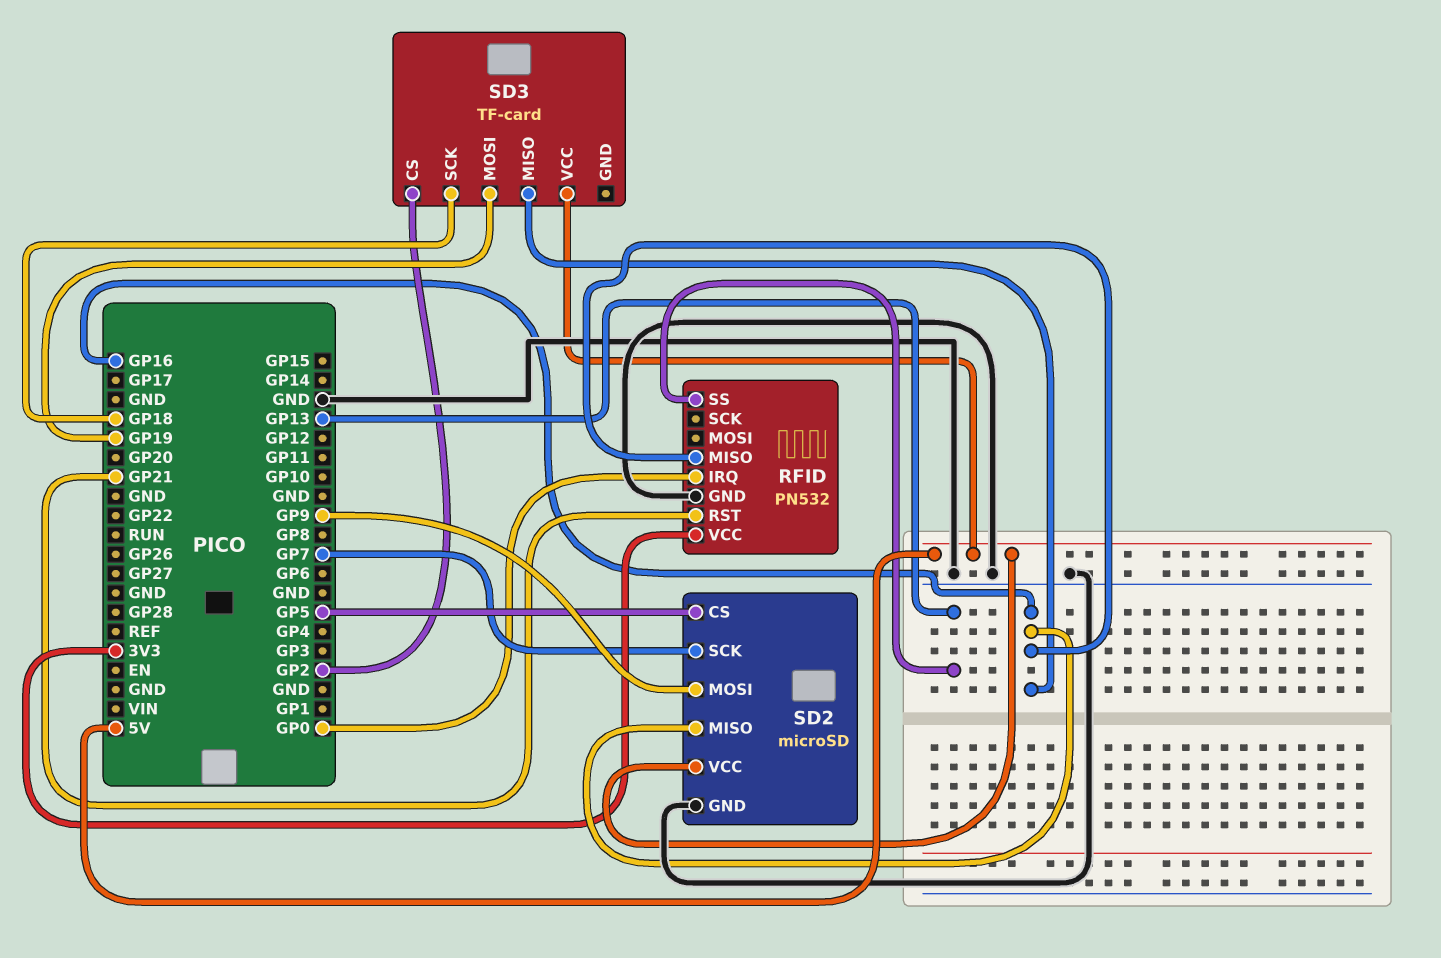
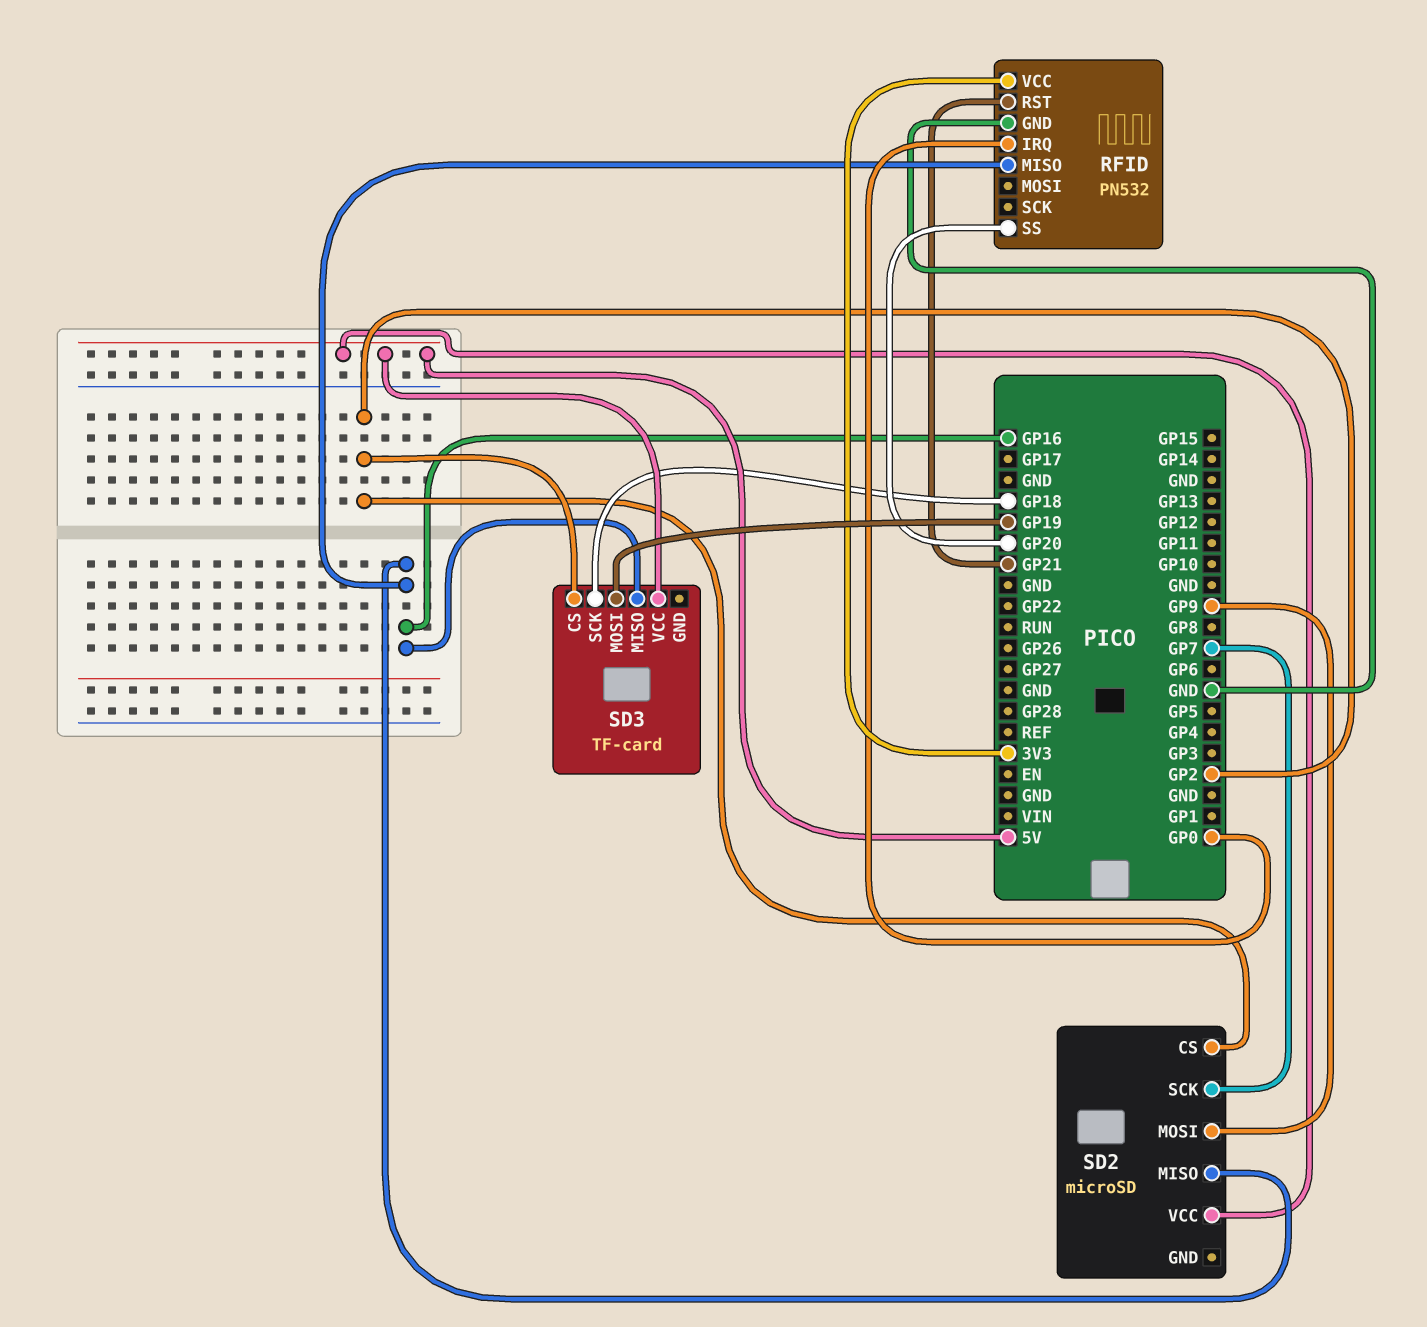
RFID pin SS: GP13 -> GP20
SD2 pin CS: GP5 -> GP2
SD2 pin GND: GND -> none

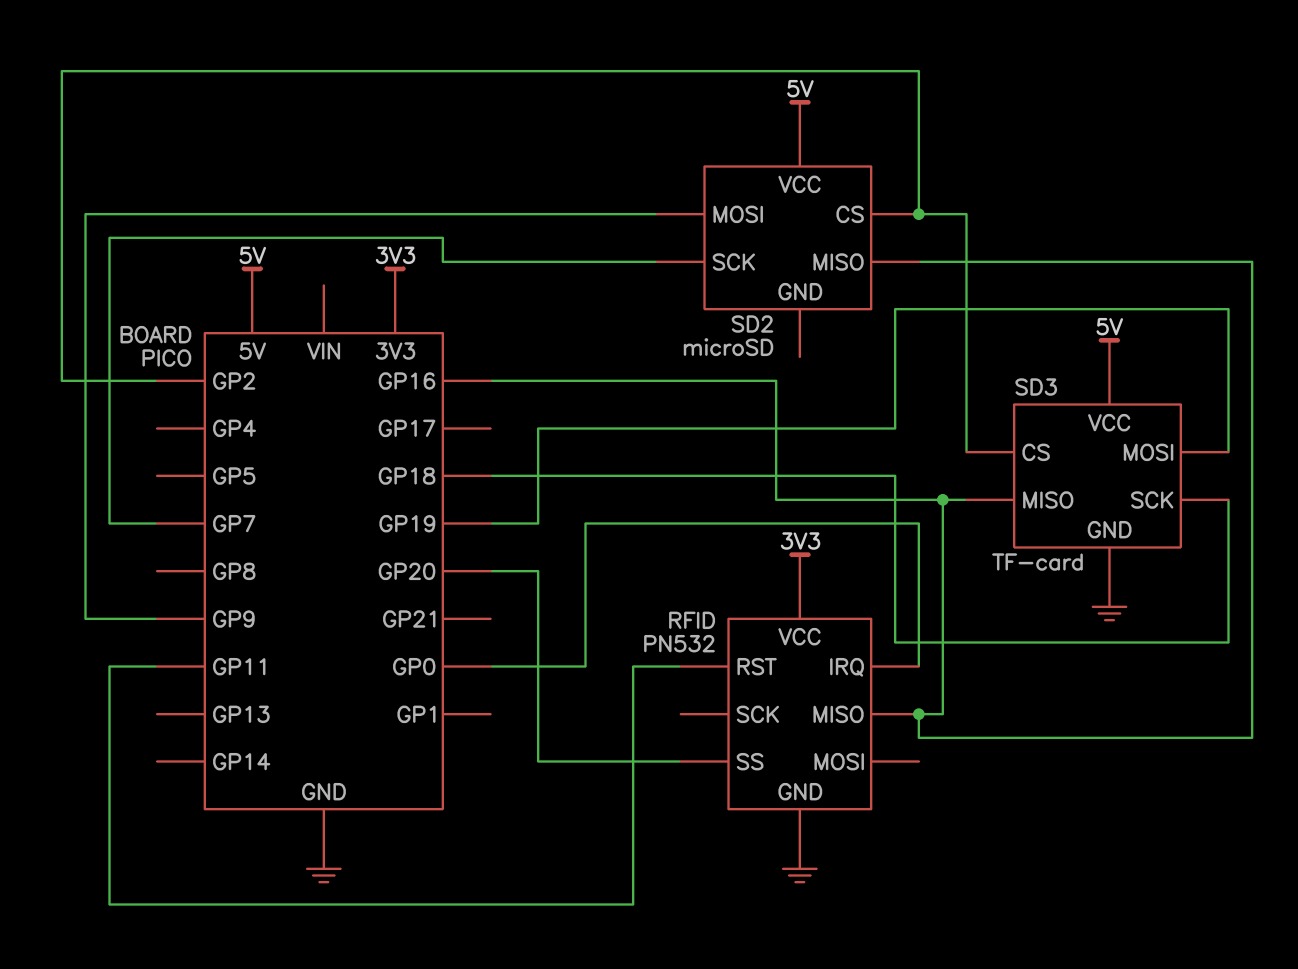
RFID pin RST: GP21 -> GP11
SD3 pin GND: none -> GND

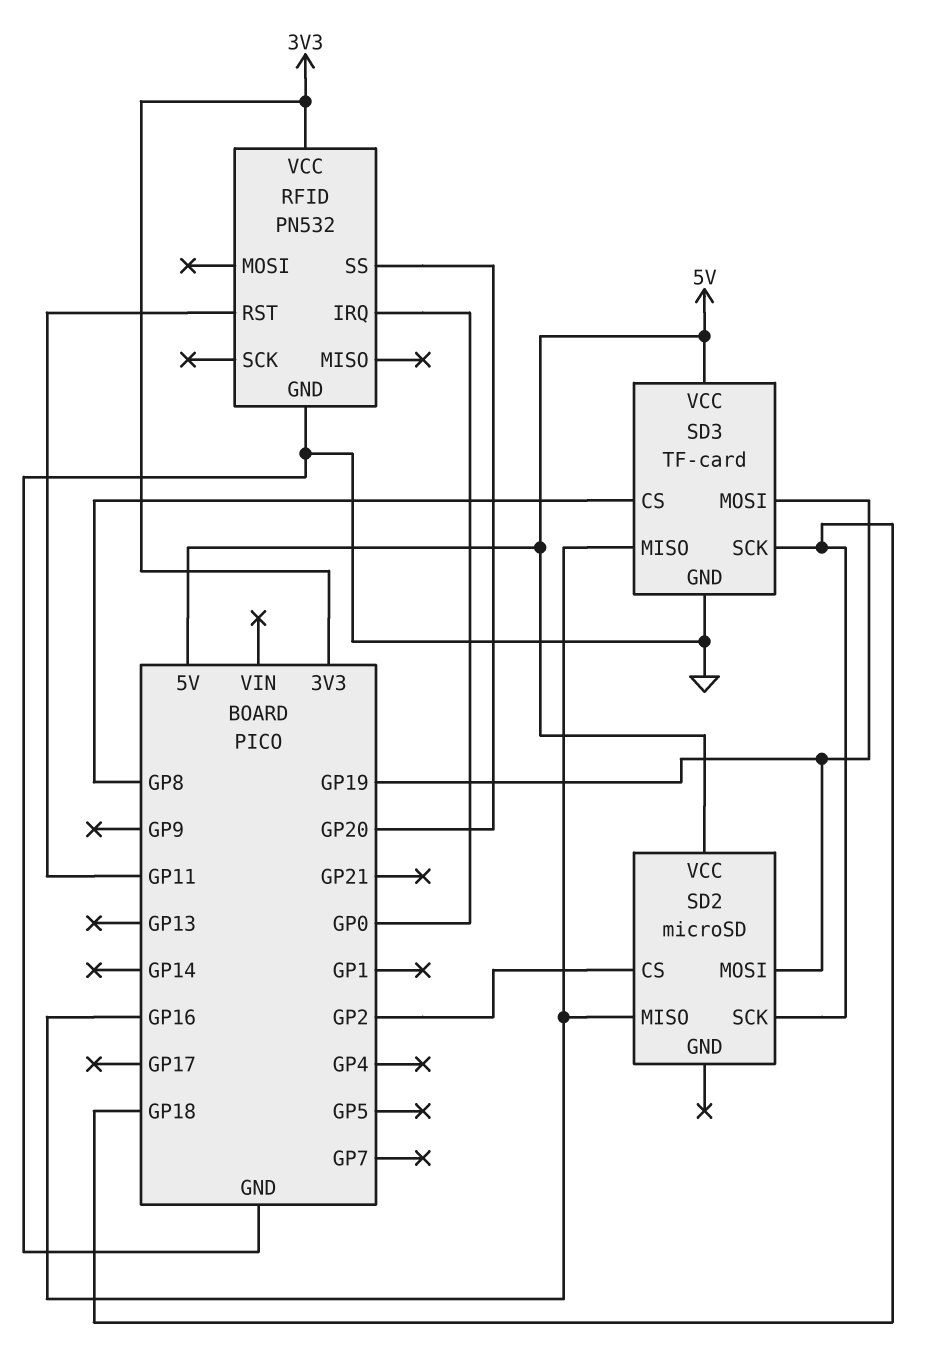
RFID pin MISO: GP16 -> none
SD2 pin MOSI: GP9 -> GP19
SD2 pin SCK: GP7 -> GP18
SD3 pin CS: GP2 -> GP8

